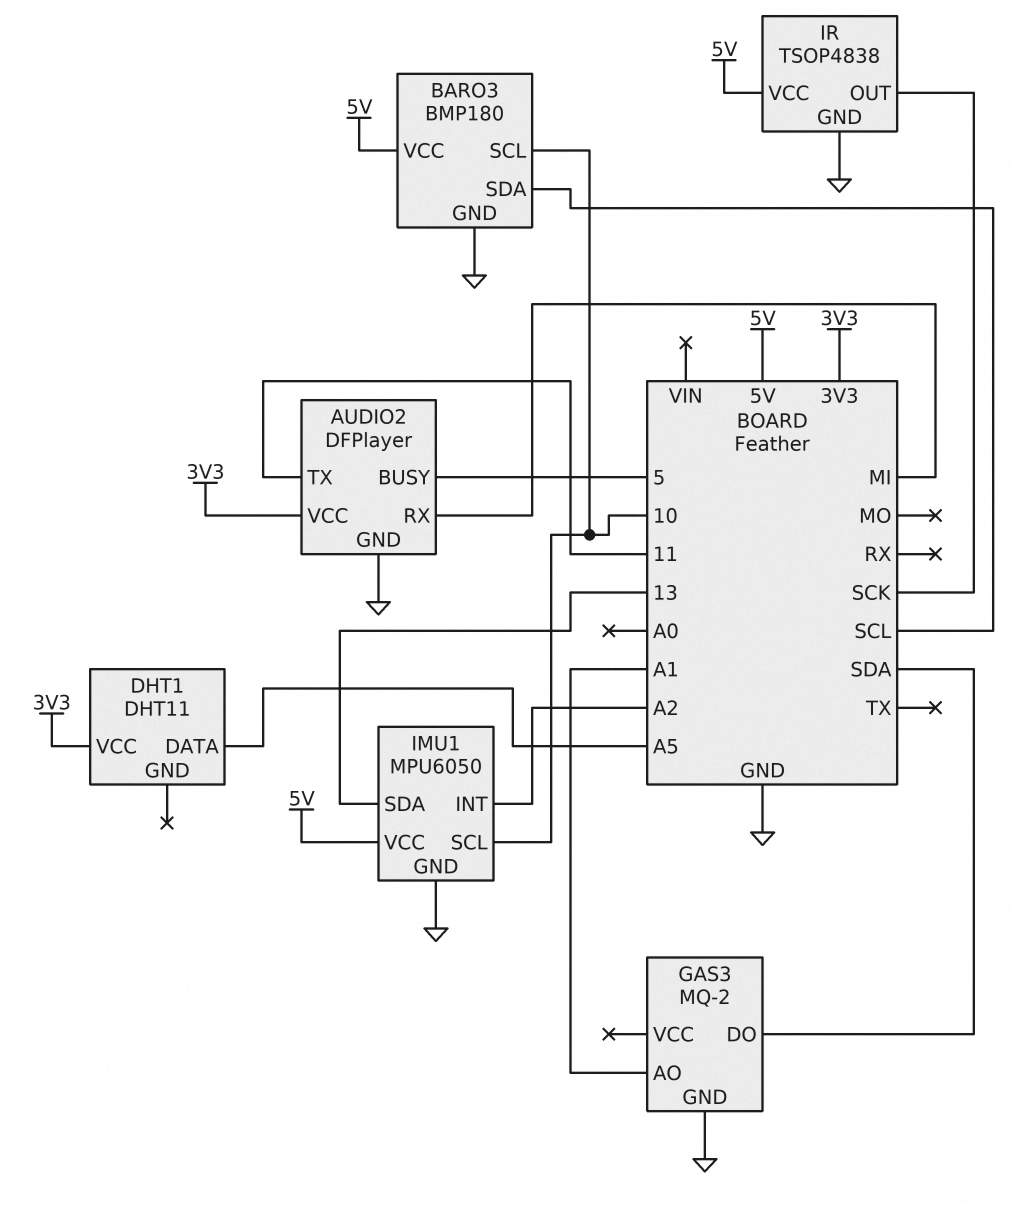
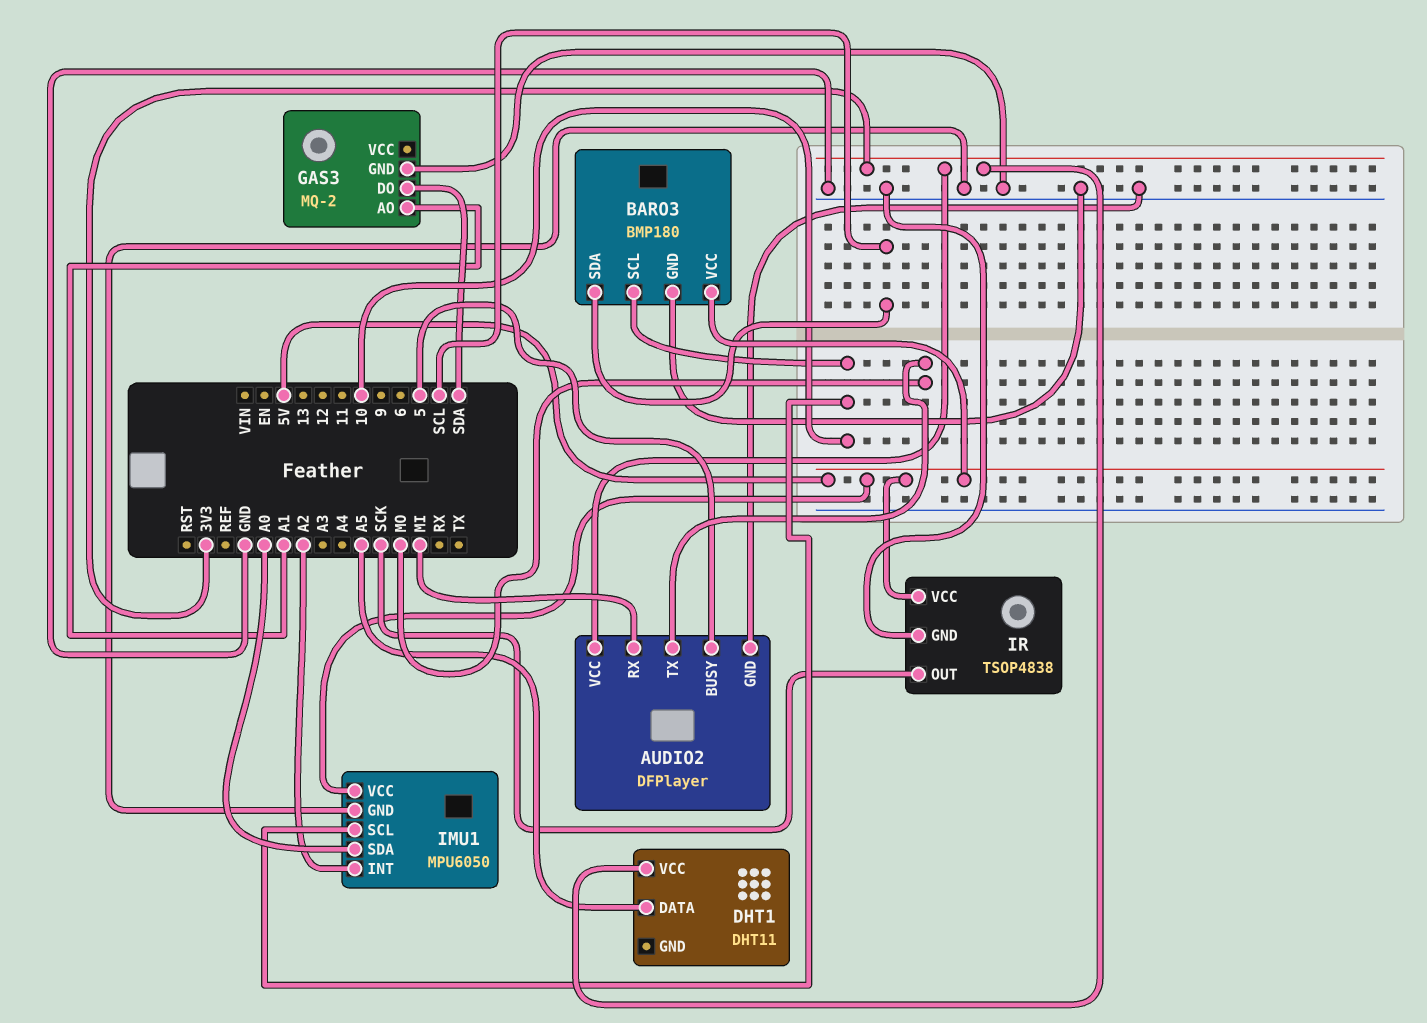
AUDIO2 pin TX: 11 -> MO
IMU1 pin SDA: 13 -> A0

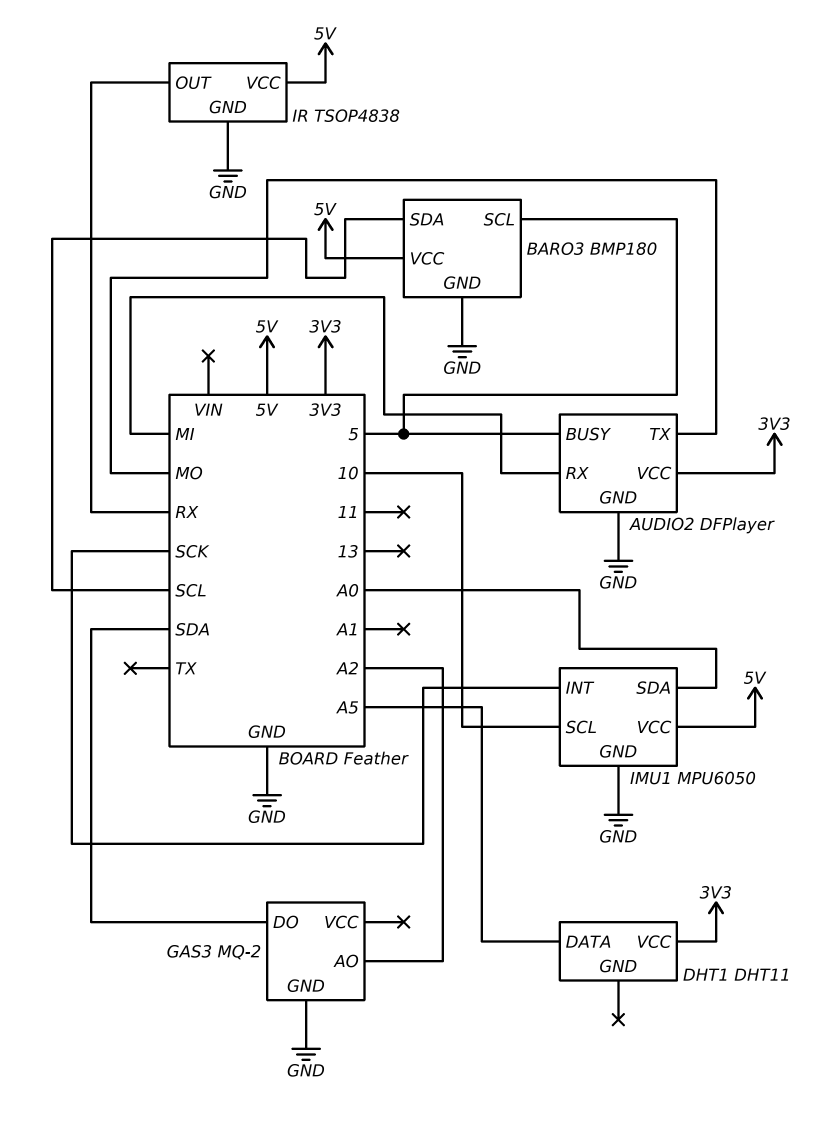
BARO3 pin SCL: 10 -> 5
GAS3 pin AO: A1 -> A2
IMU1 pin INT: A2 -> SCK
IR pin OUT: SCK -> RX

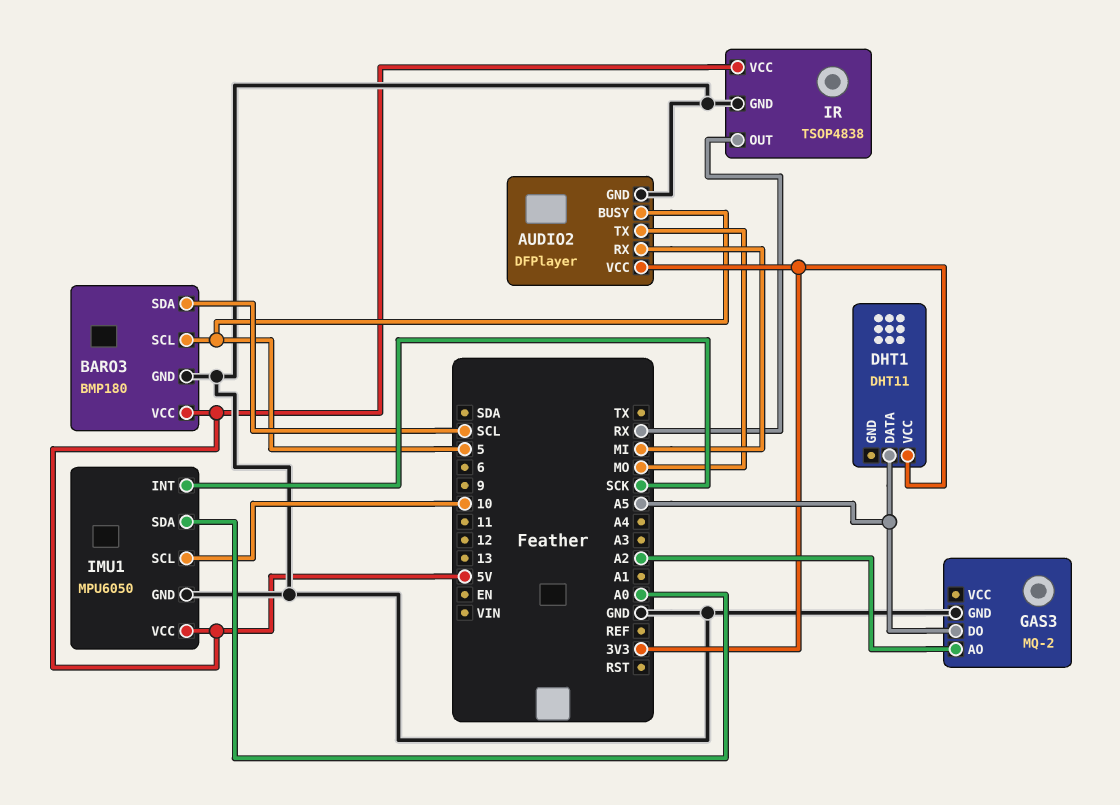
GAS3 pin DO: SDA -> A5

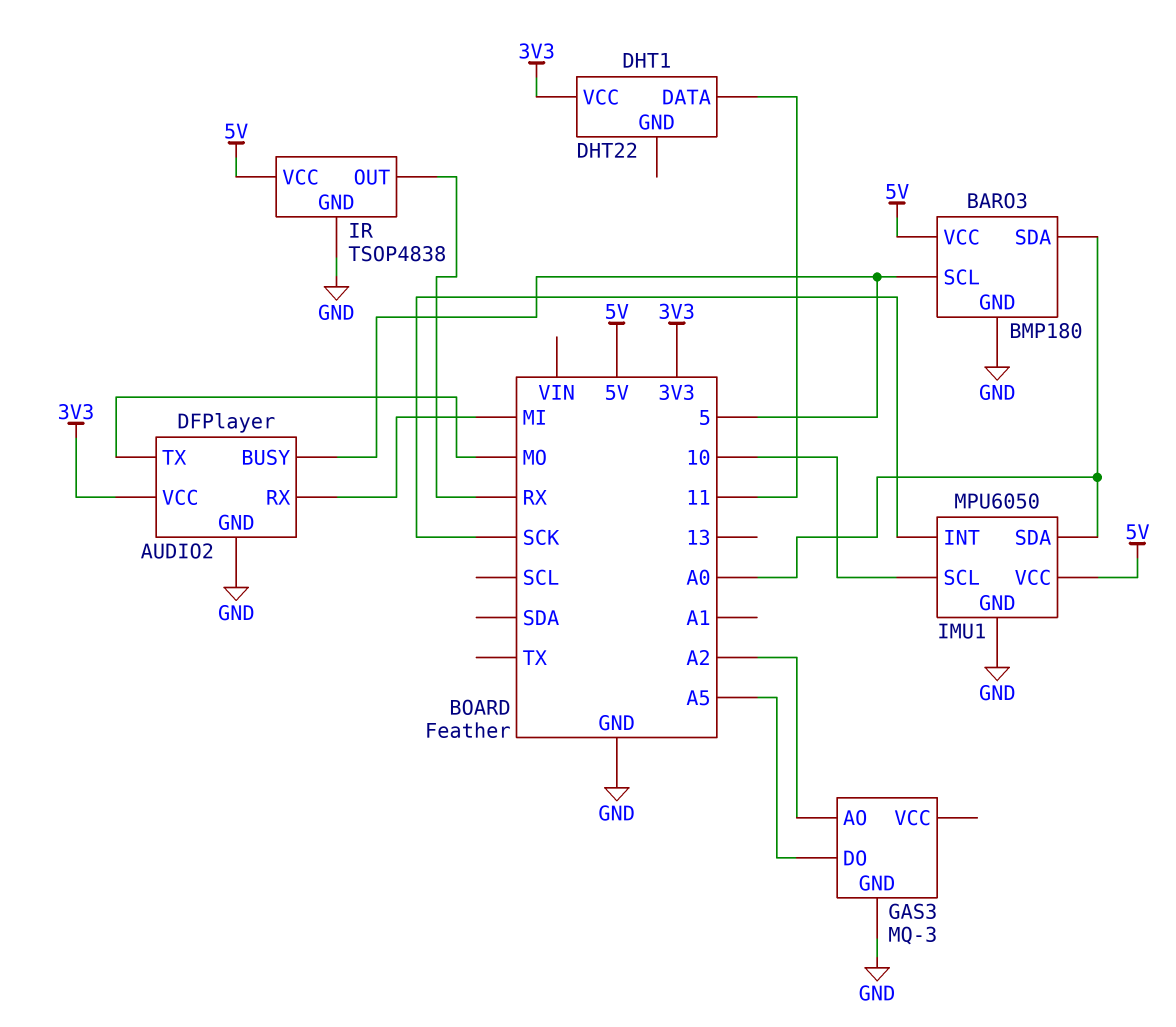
BARO3 pin SDA: SCL -> A0
DHT1: DHT11 -> DHT22
DHT1 pin DATA: A5 -> 11
GAS3: MQ-2 -> MQ-3

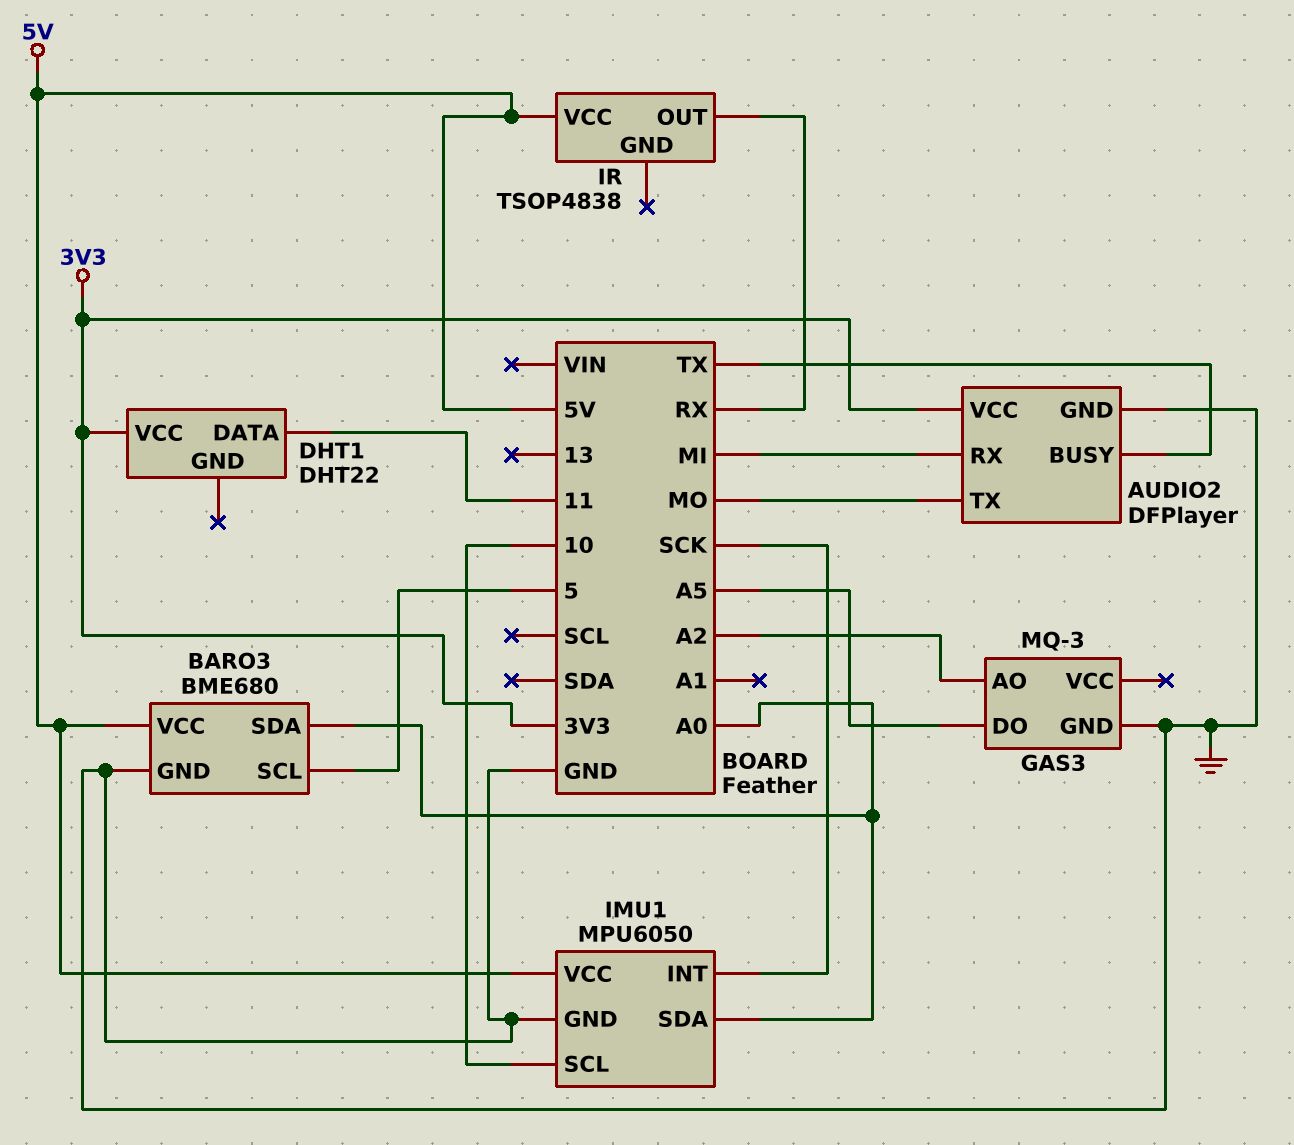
AUDIO2 pin BUSY: 5 -> TX
BARO3: BMP180 -> BME680
IR pin GND: GND -> none

